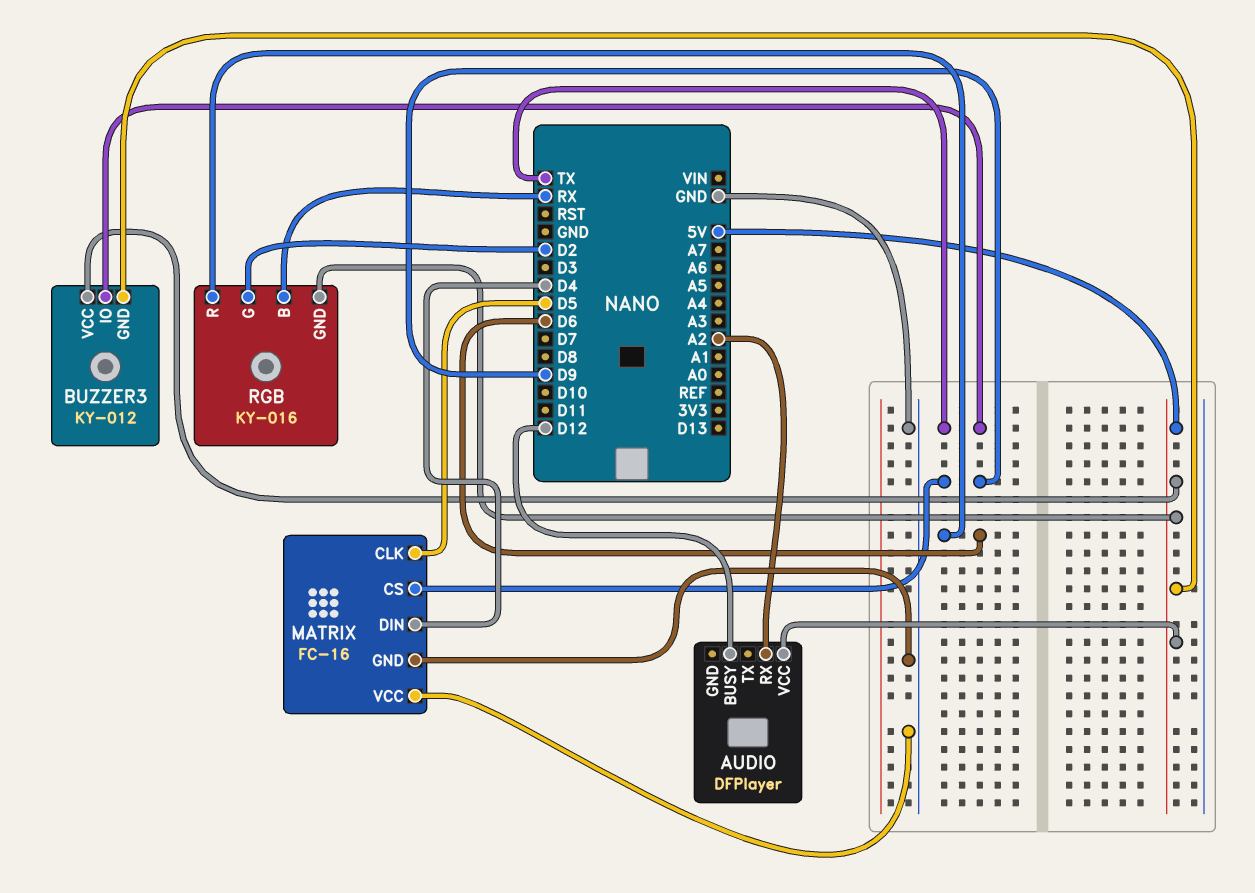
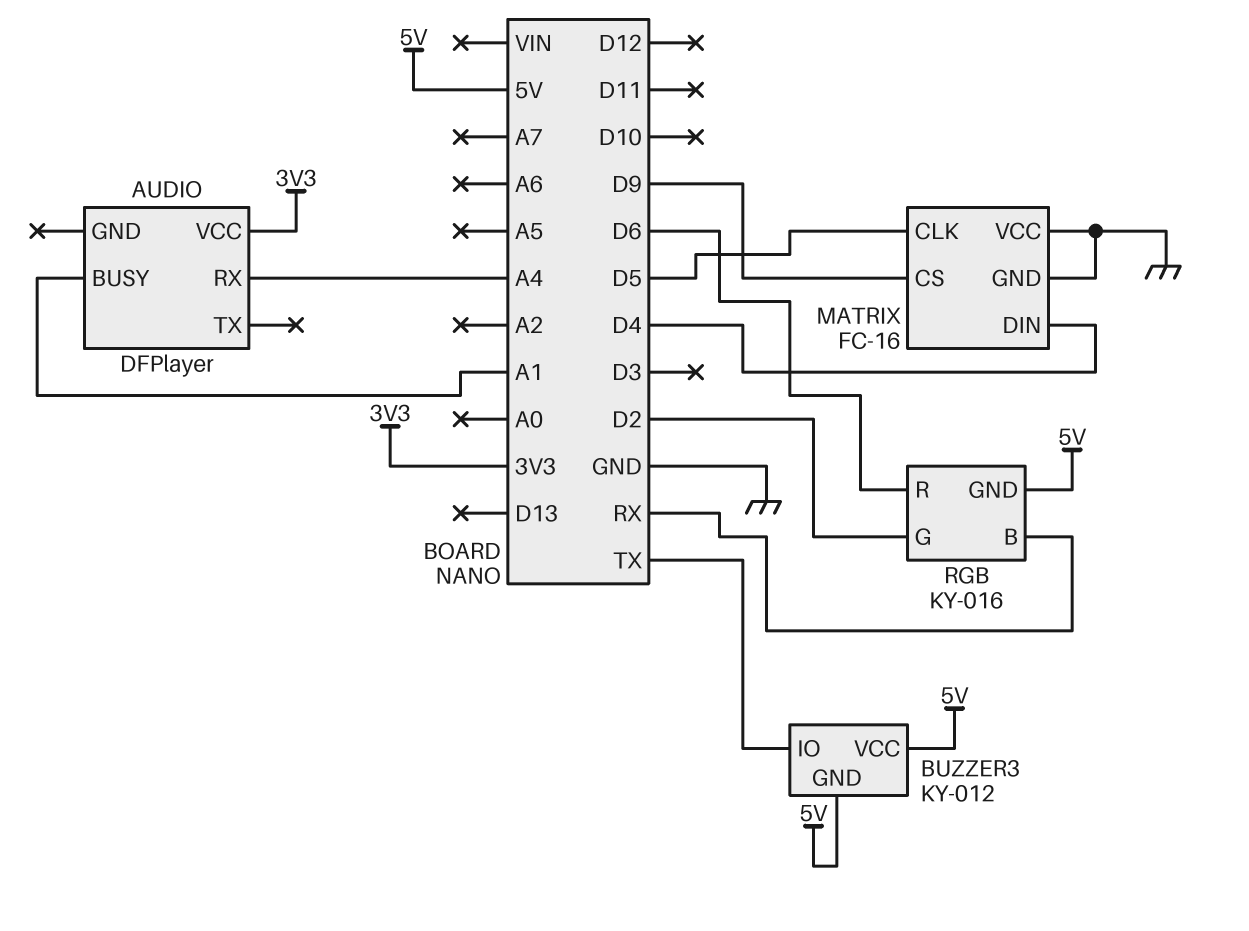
AUDIO pin BUSY: D12 -> A1
AUDIO pin RX: A2 -> A4
AUDIO pin VCC: 5V -> 3V3

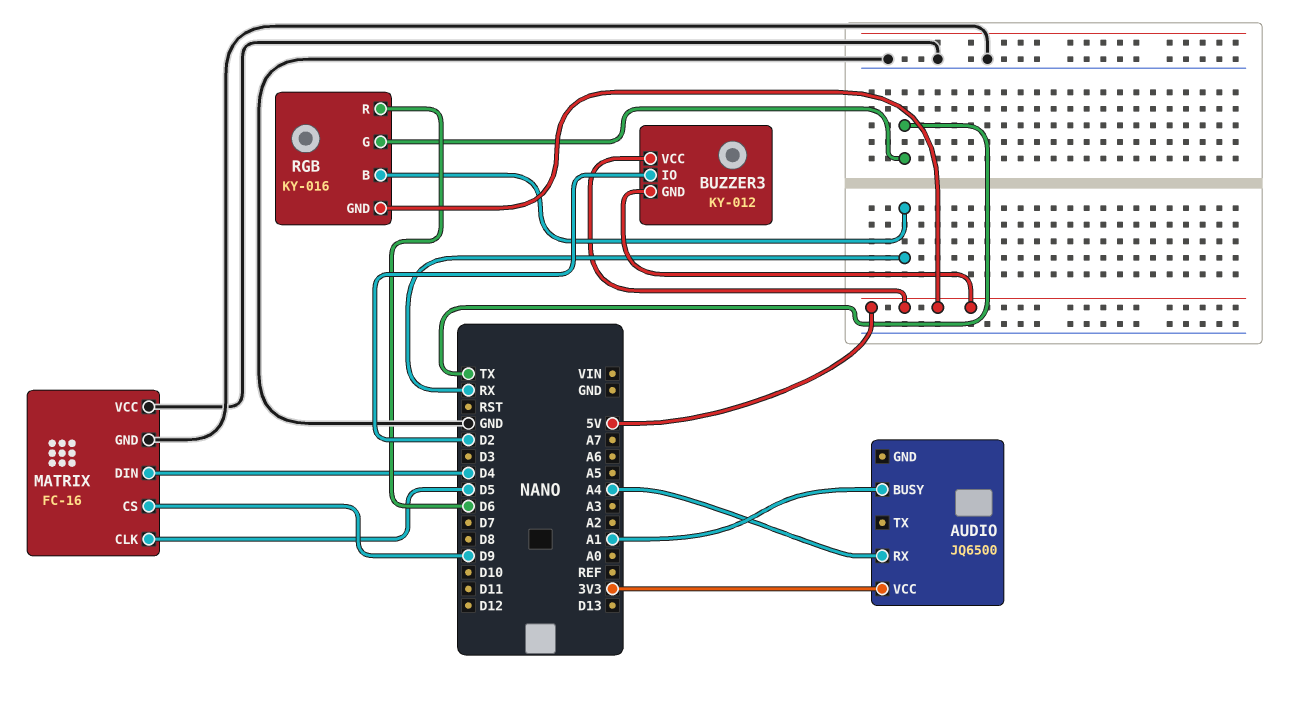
AUDIO: DFPlayer -> JQ6500
BUZZER3 pin IO: TX -> D2
RGB pin G: D2 -> TX

